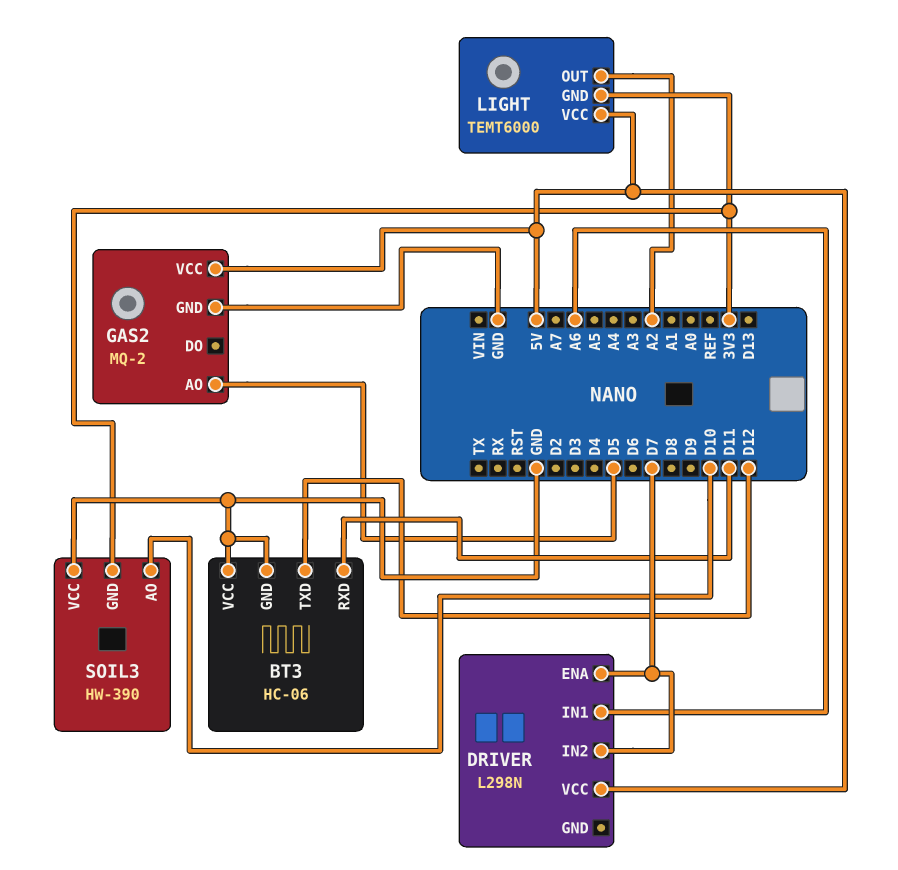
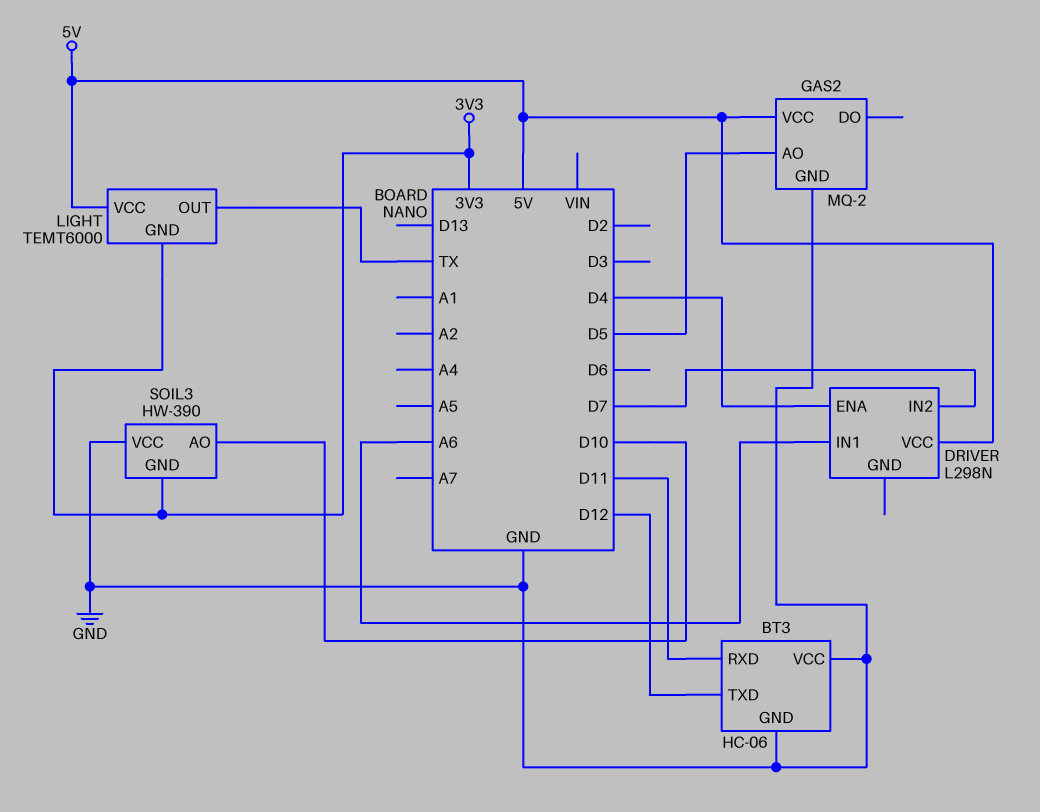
DRIVER pin ENA: D7 -> D4
LIGHT pin OUT: A2 -> TX

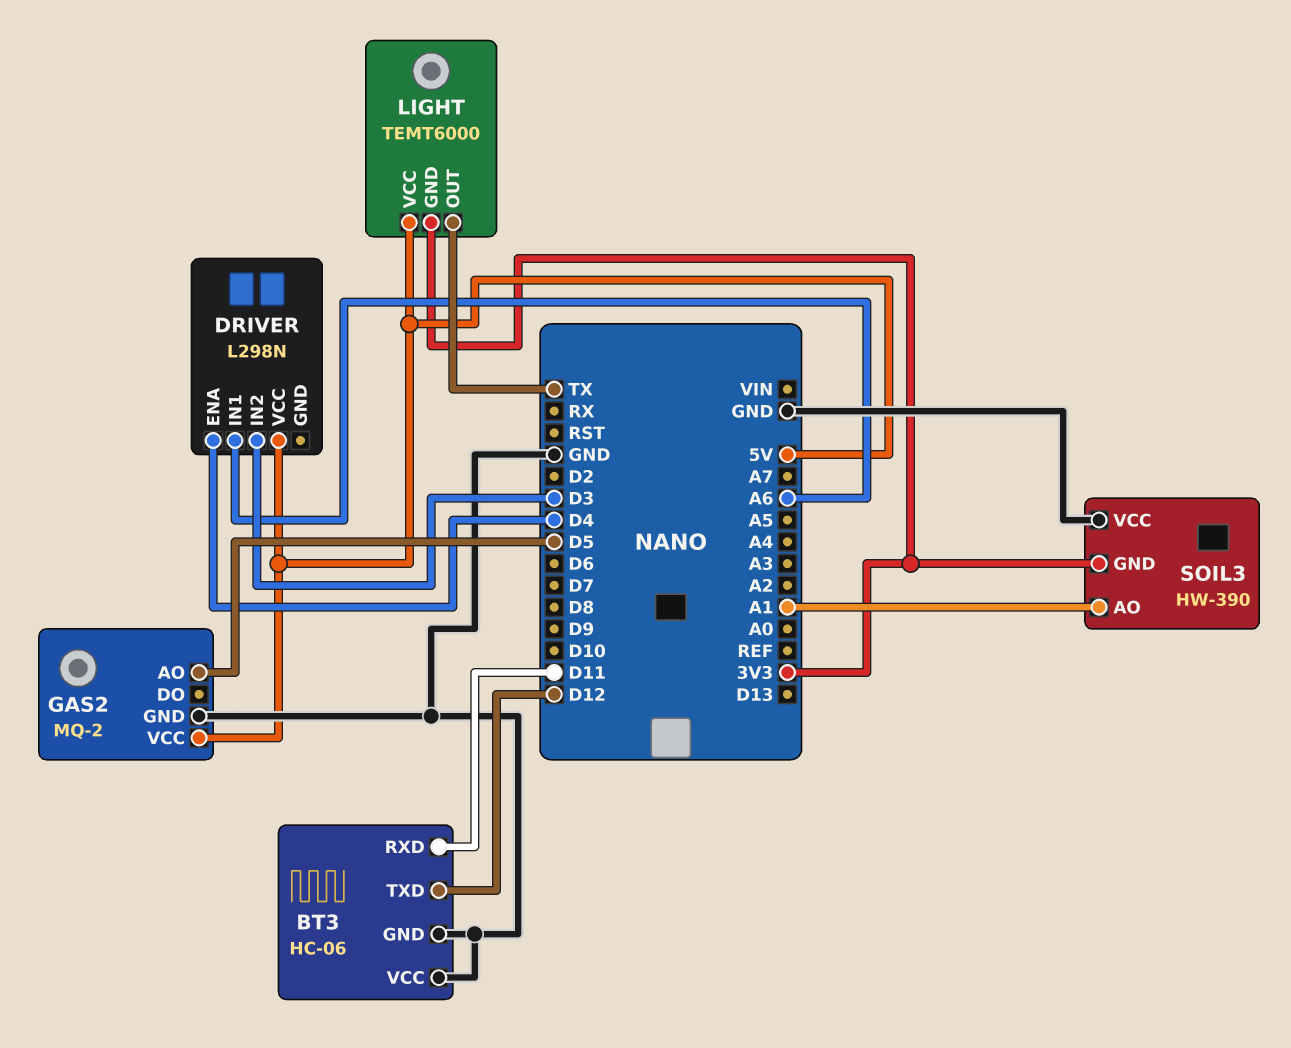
DRIVER pin IN2: D7 -> D3
SOIL3 pin AO: D10 -> A1

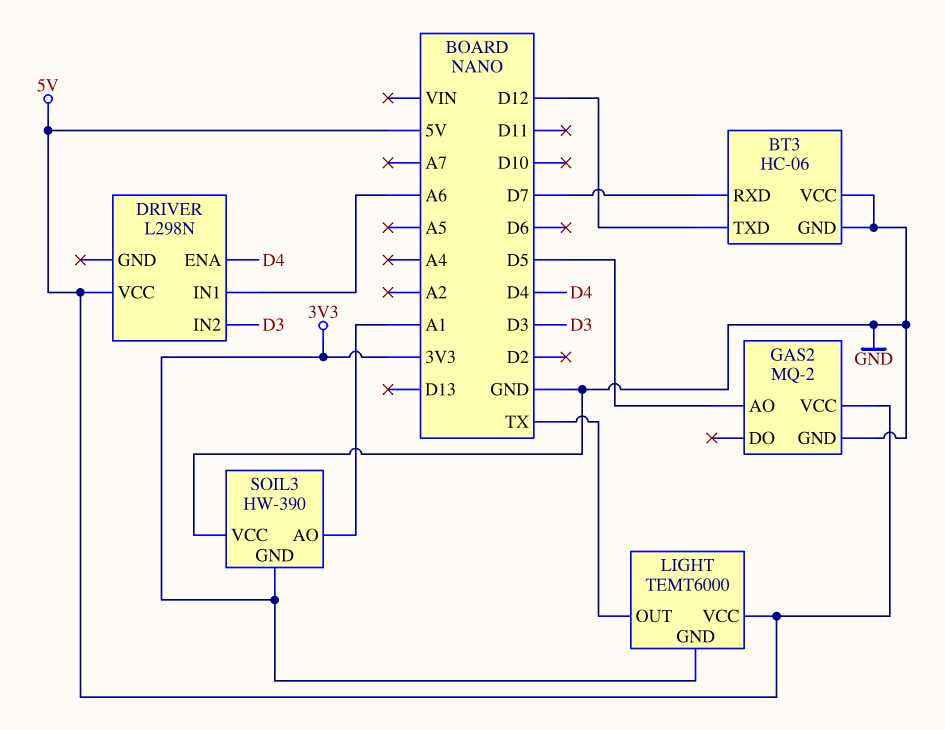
BT3 pin RXD: D11 -> D7

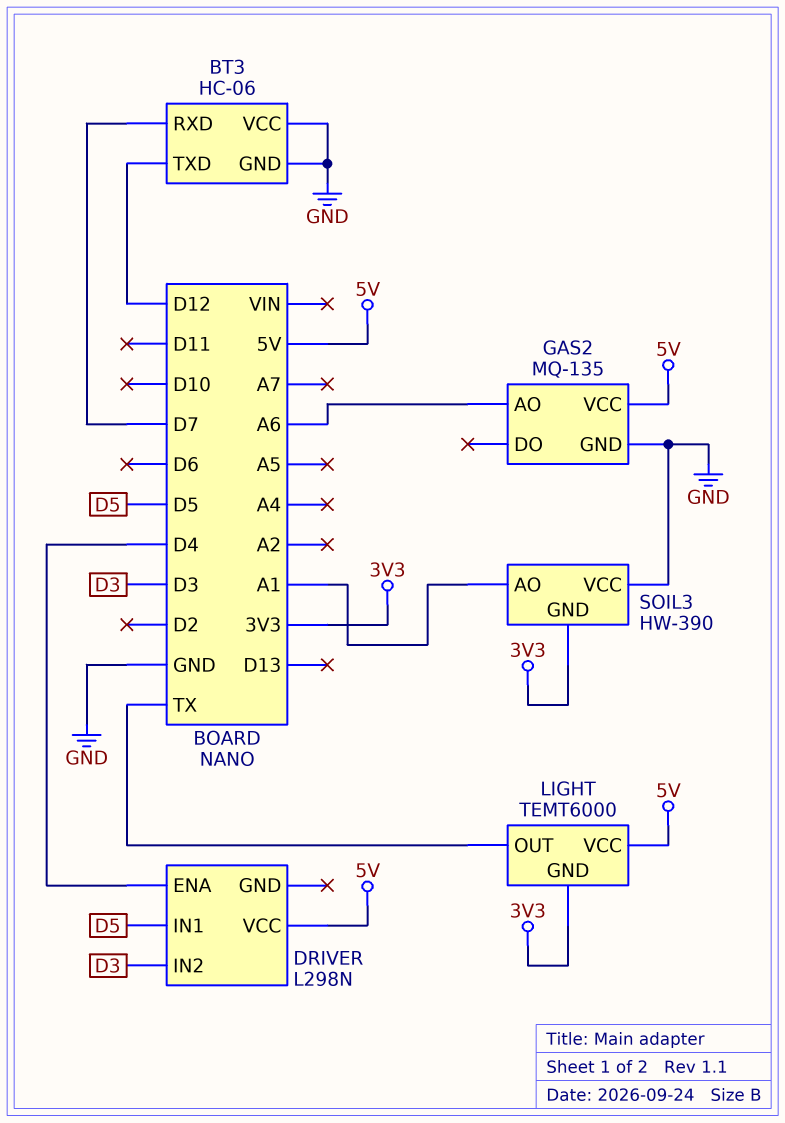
DRIVER pin IN1: A6 -> D5
GAS2: MQ-2 -> MQ-135
GAS2 pin AO: D5 -> A6

